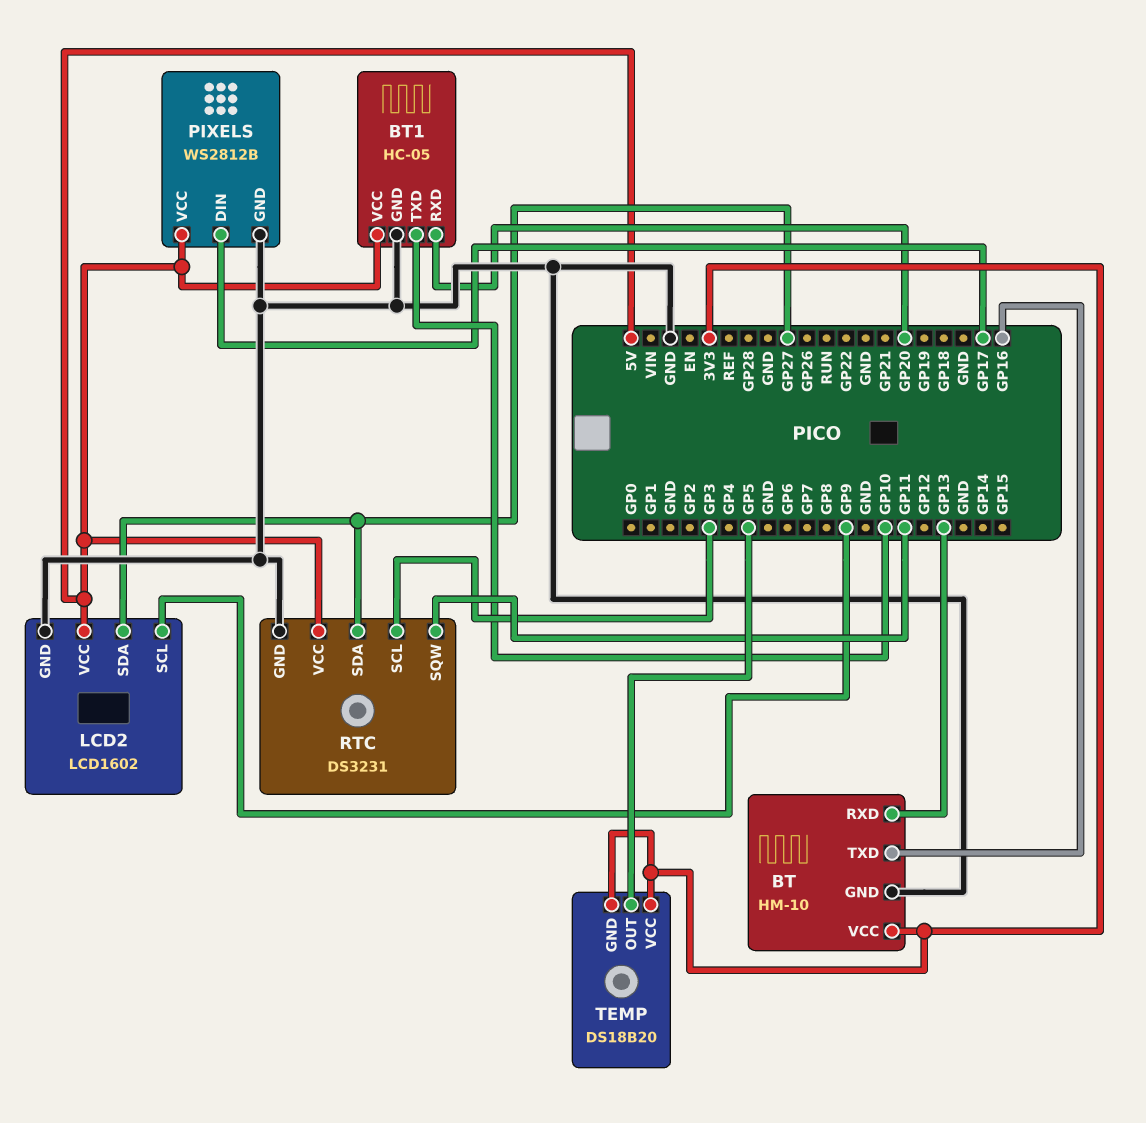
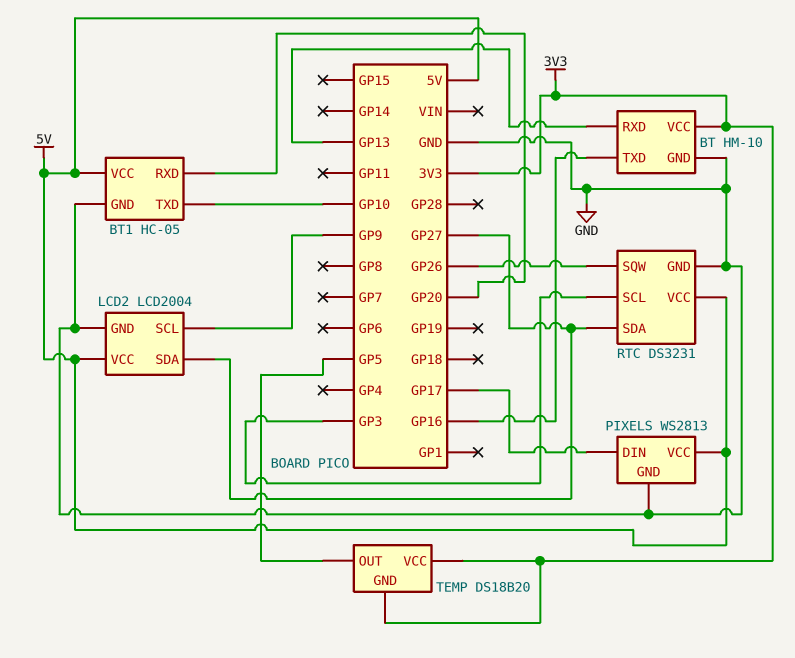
LCD2: LCD1602 -> LCD2004
PIXELS: WS2812B -> WS2813
RTC pin SQW: GP11 -> GP26

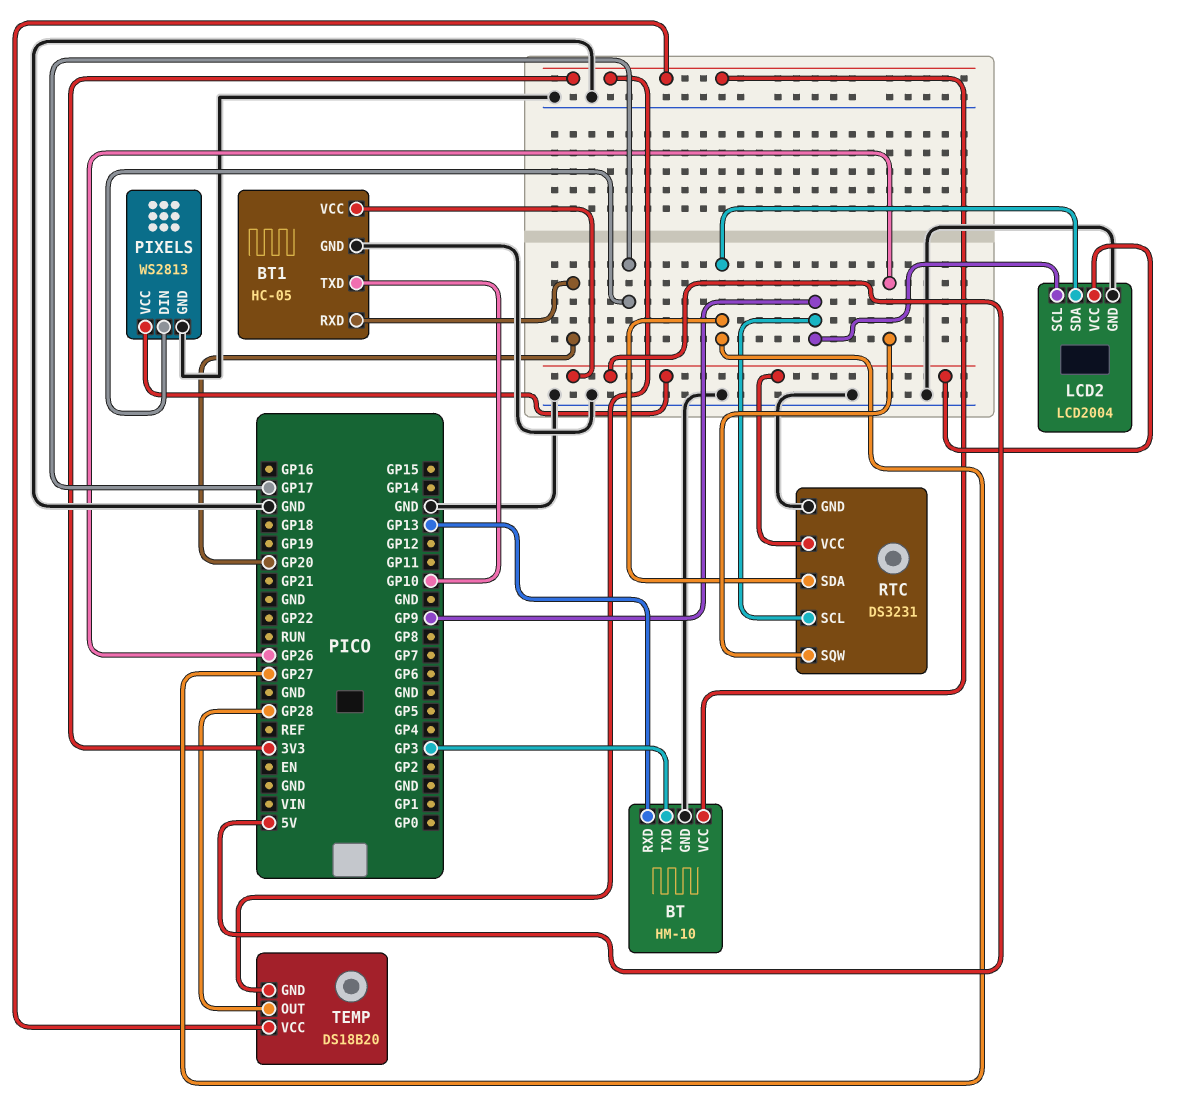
BT pin TXD: GP16 -> GP3
RTC pin SCL: GP3 -> GP9
TEMP pin OUT: GP5 -> GP28

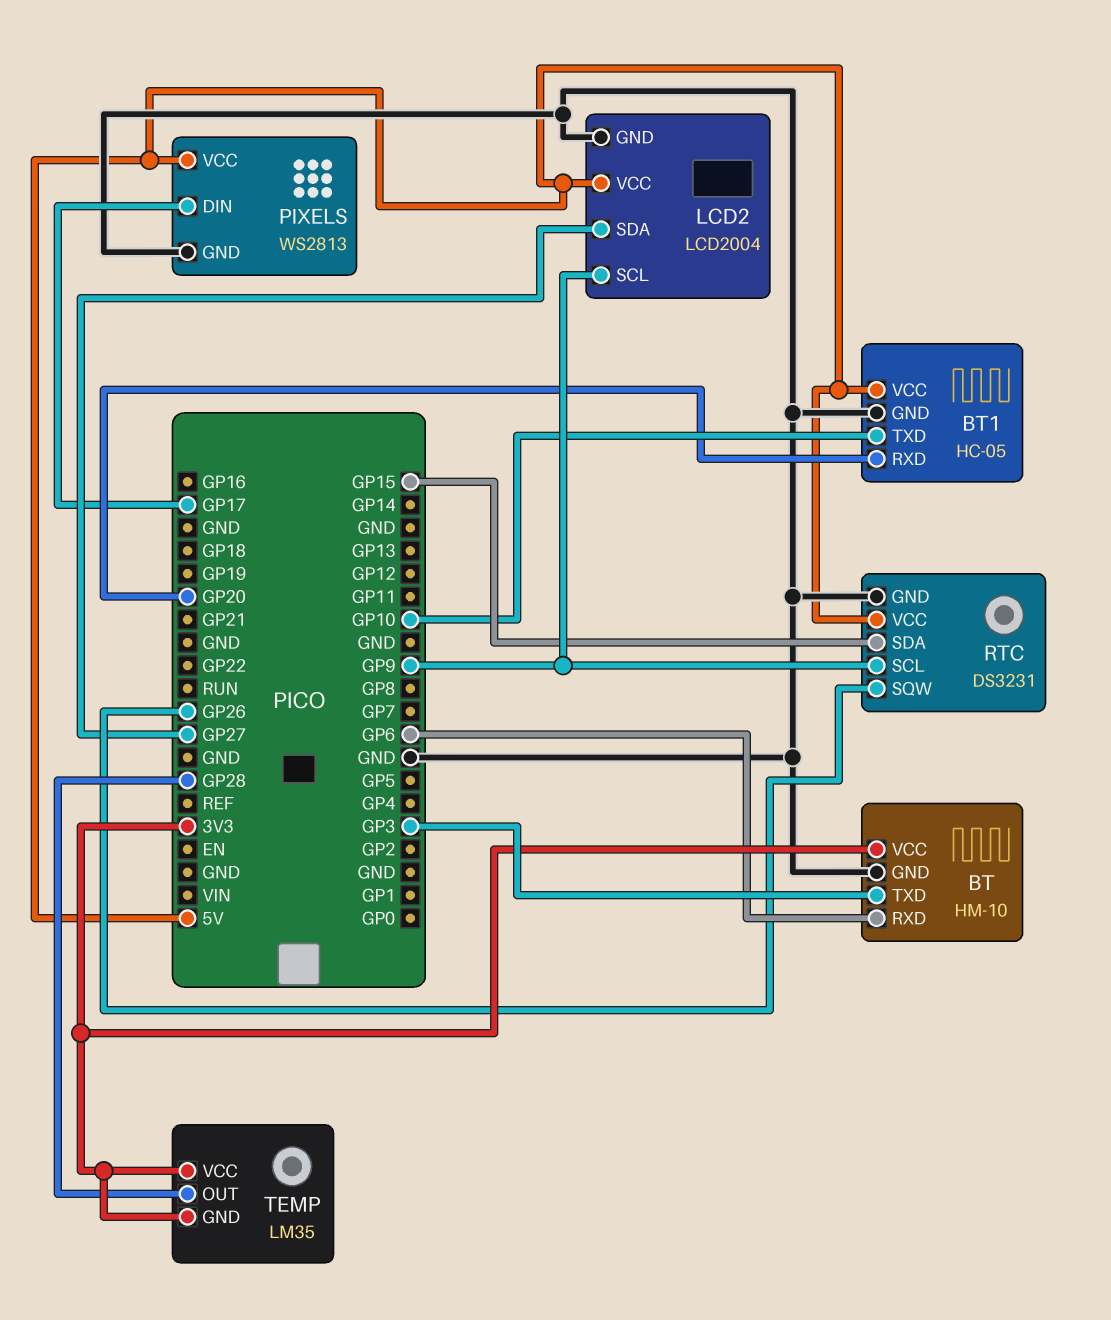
BT pin RXD: GP13 -> GP6
RTC pin SDA: GP27 -> GP15
TEMP: DS18B20 -> LM35

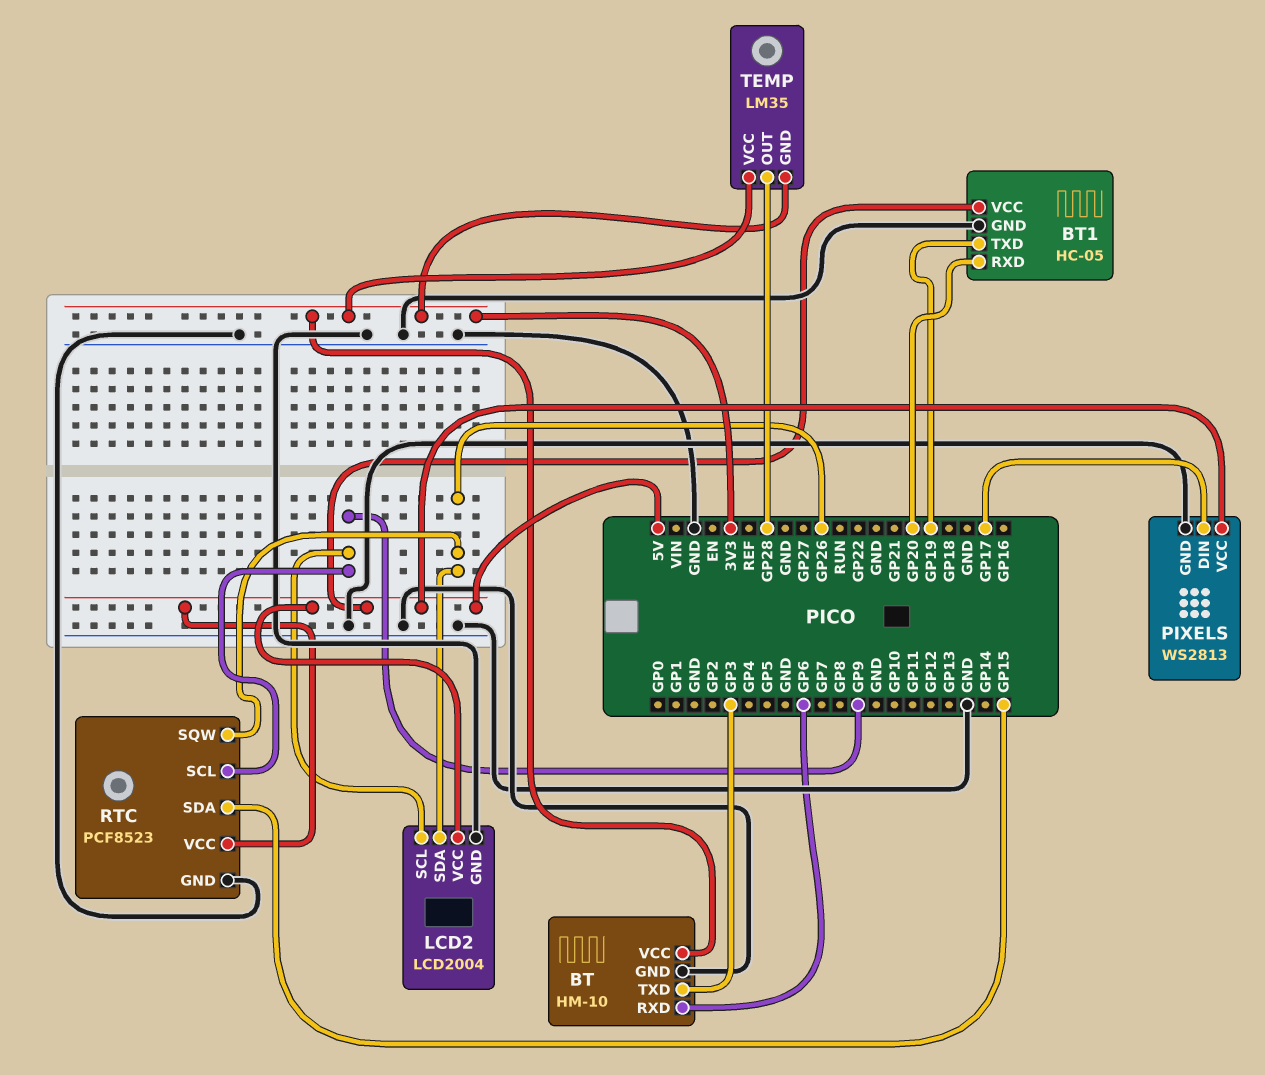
BT1 pin TXD: GP10 -> GP19
LCD2 pin SDA: GP27 -> GP26
RTC: DS3231 -> PCF8523

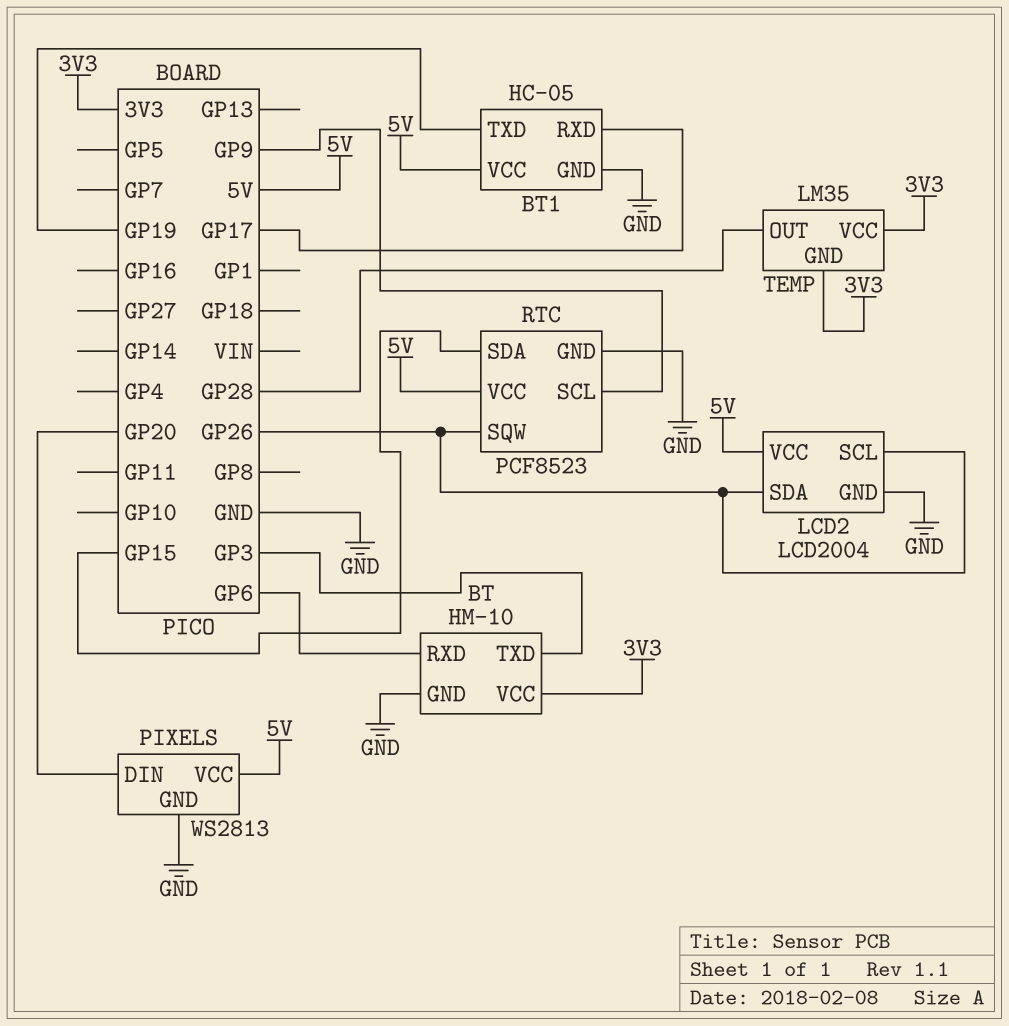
BT1 pin RXD: GP20 -> GP17
LCD2 pin SCL: GP9 -> GP26
PIXELS pin DIN: GP17 -> GP20

